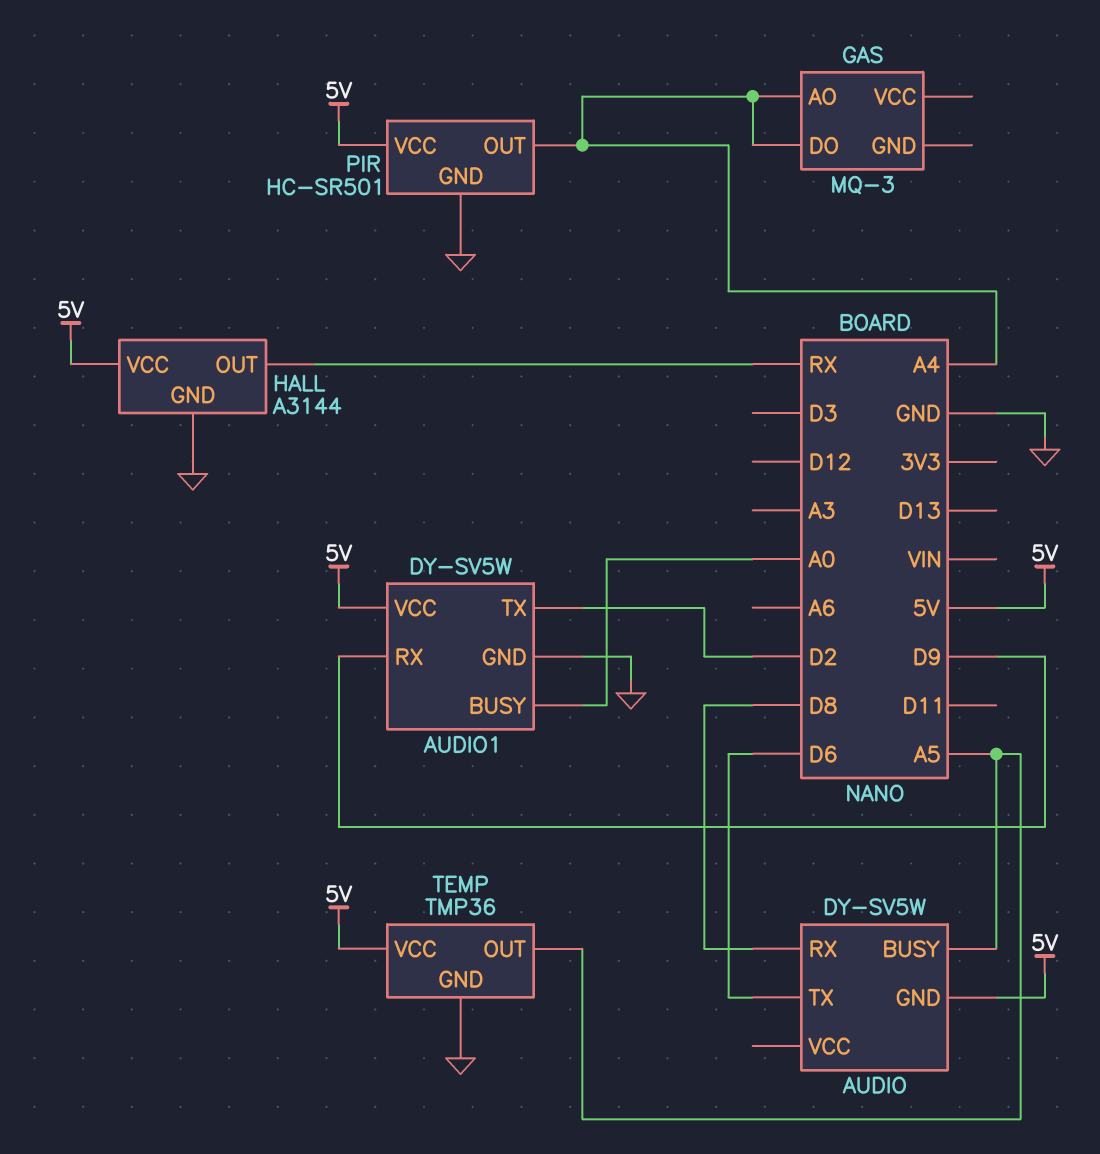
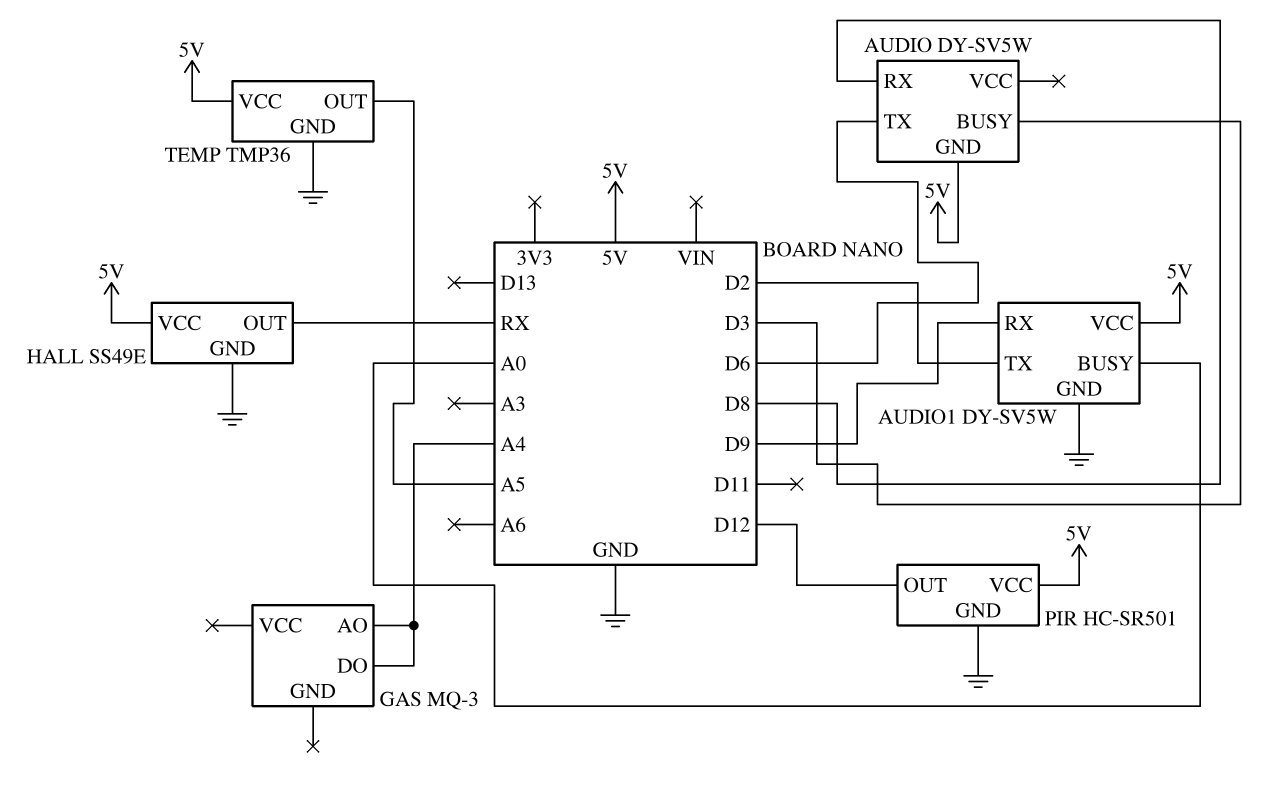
AUDIO pin BUSY: A5 -> D3
HALL: A3144 -> SS49E
PIR pin OUT: A4 -> D12

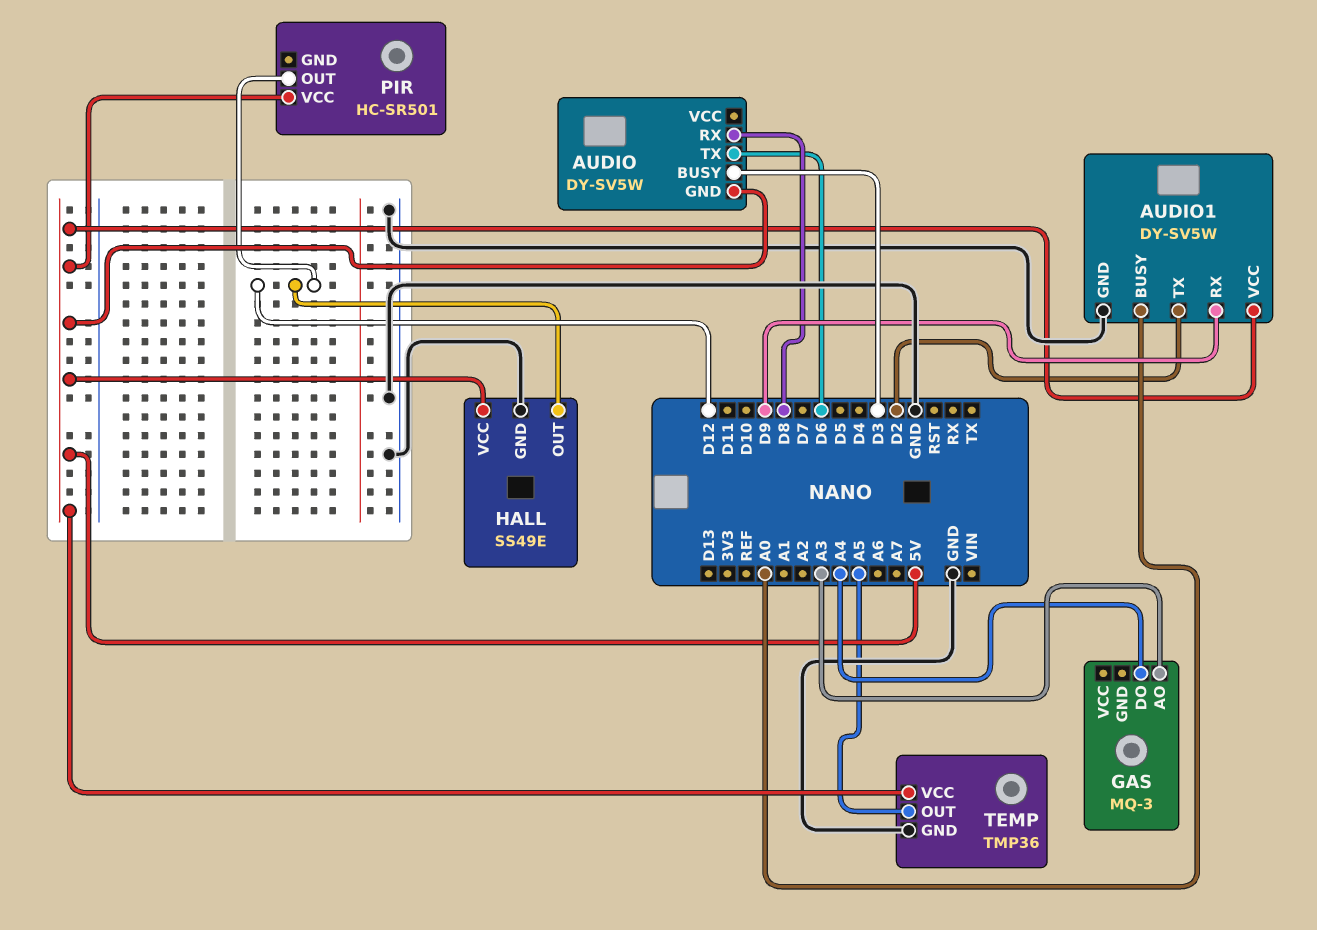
GAS pin AO: A4 -> A3
HALL pin OUT: RX -> D12
PIR pin GND: GND -> none

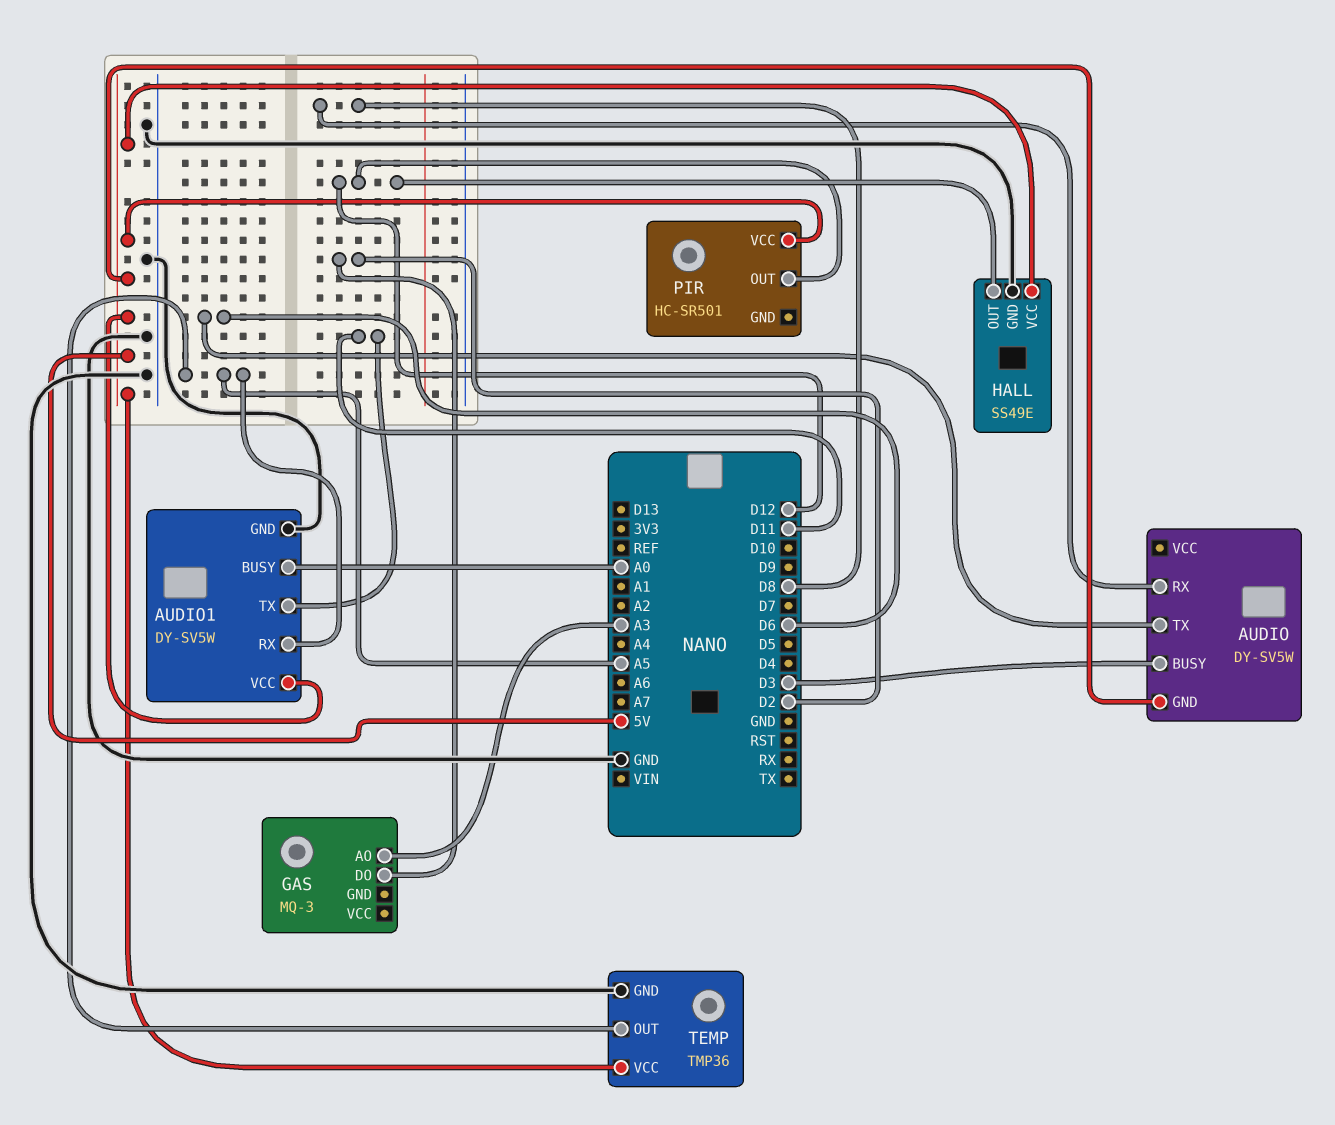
AUDIO1 pin RX: D9 -> A5
AUDIO1 pin TX: D2 -> D11
GAS pin DO: A4 -> D2

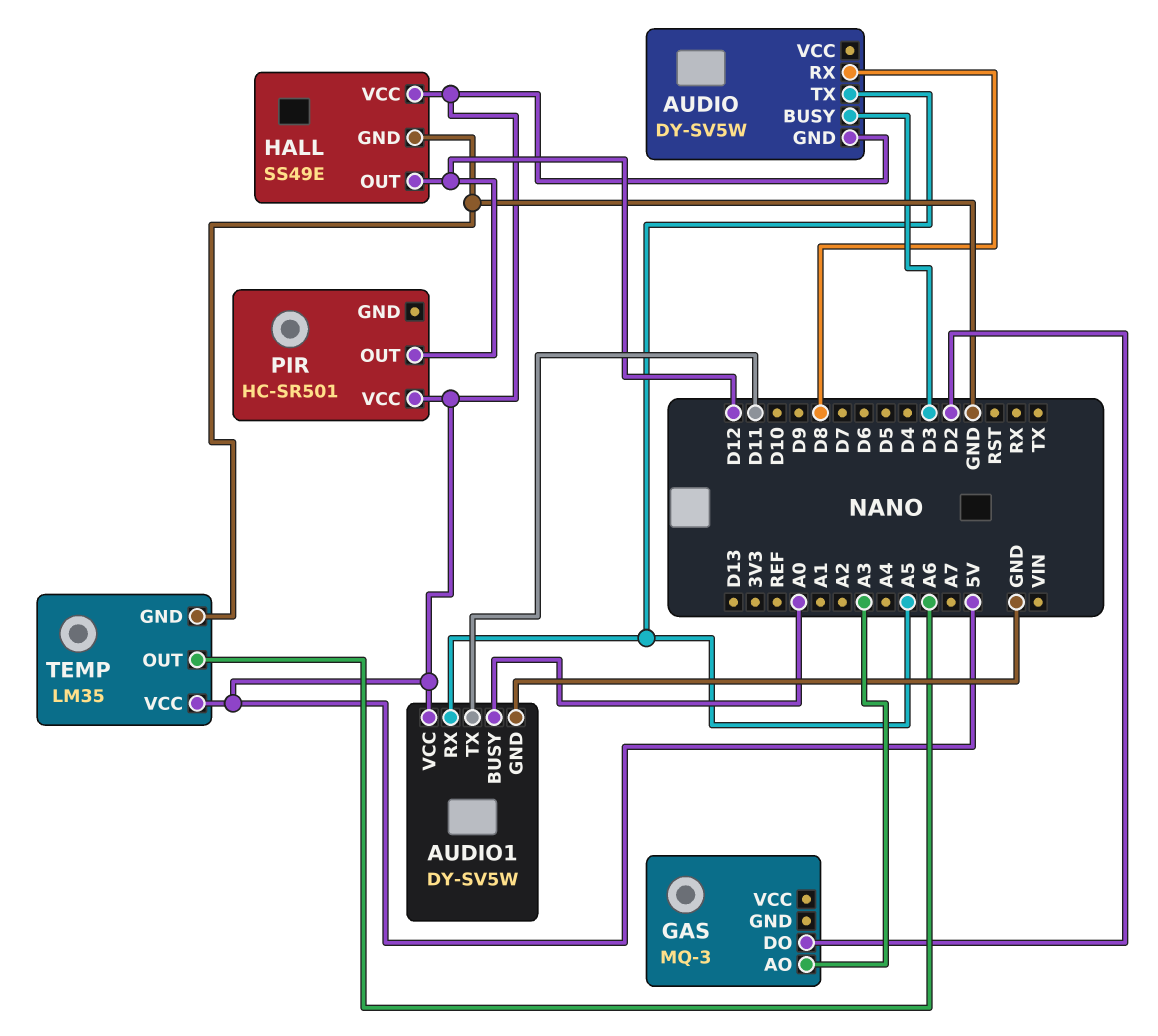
AUDIO pin TX: D6 -> A5
TEMP: TMP36 -> LM35
TEMP pin OUT: A5 -> A6

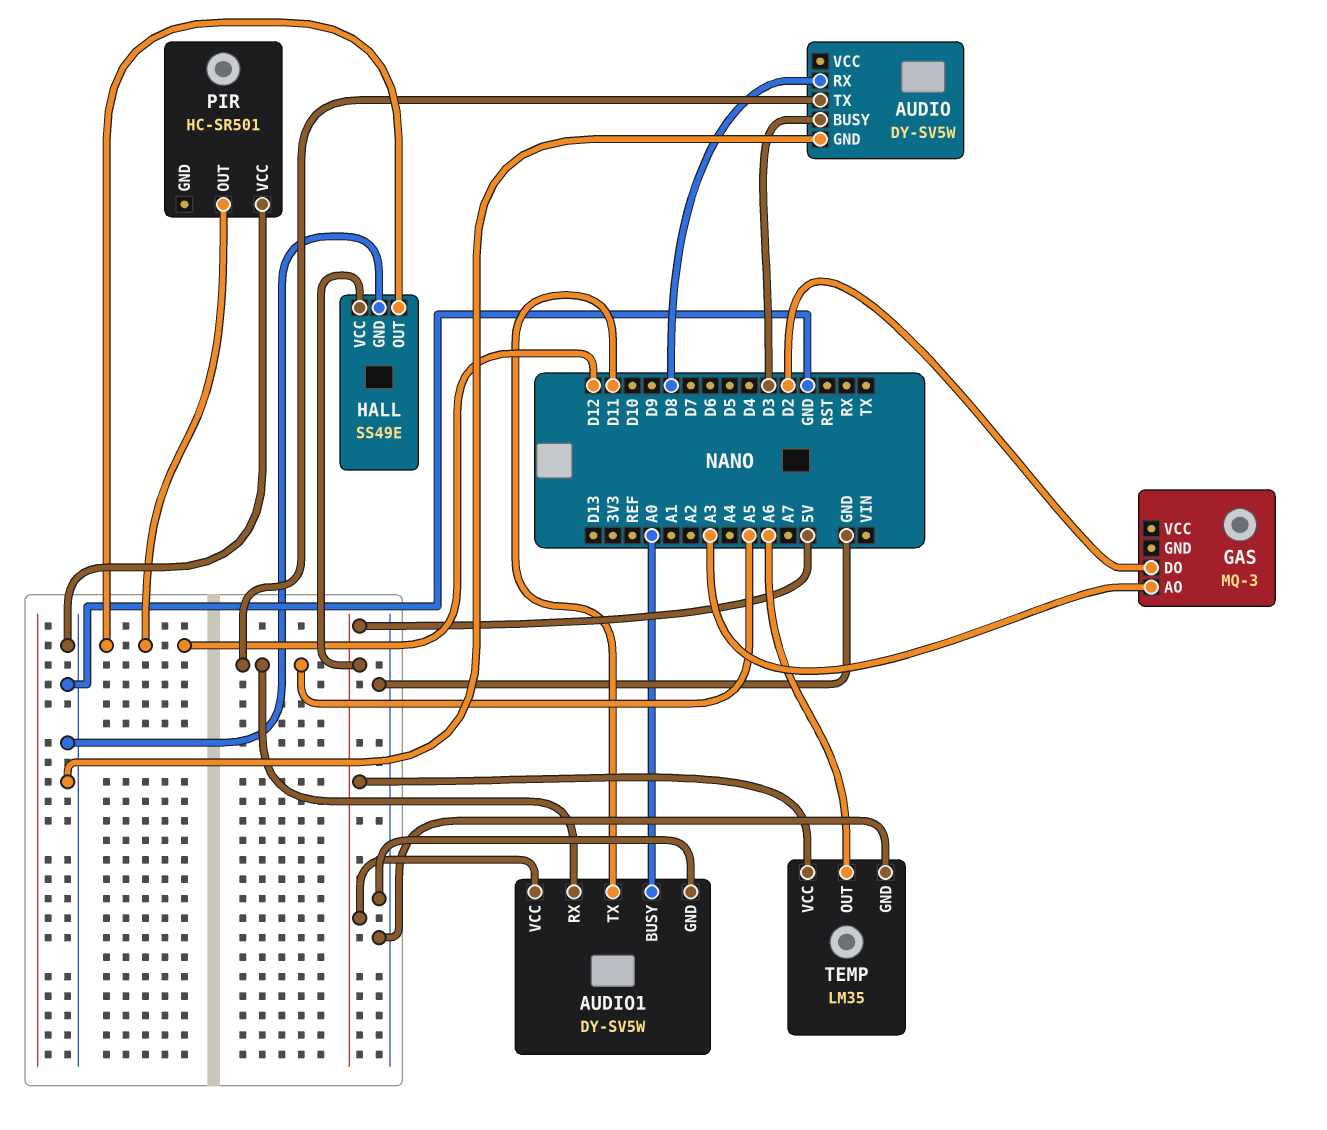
AUDIO pin GND: 5V -> GND
PIR pin VCC: 5V -> GND

